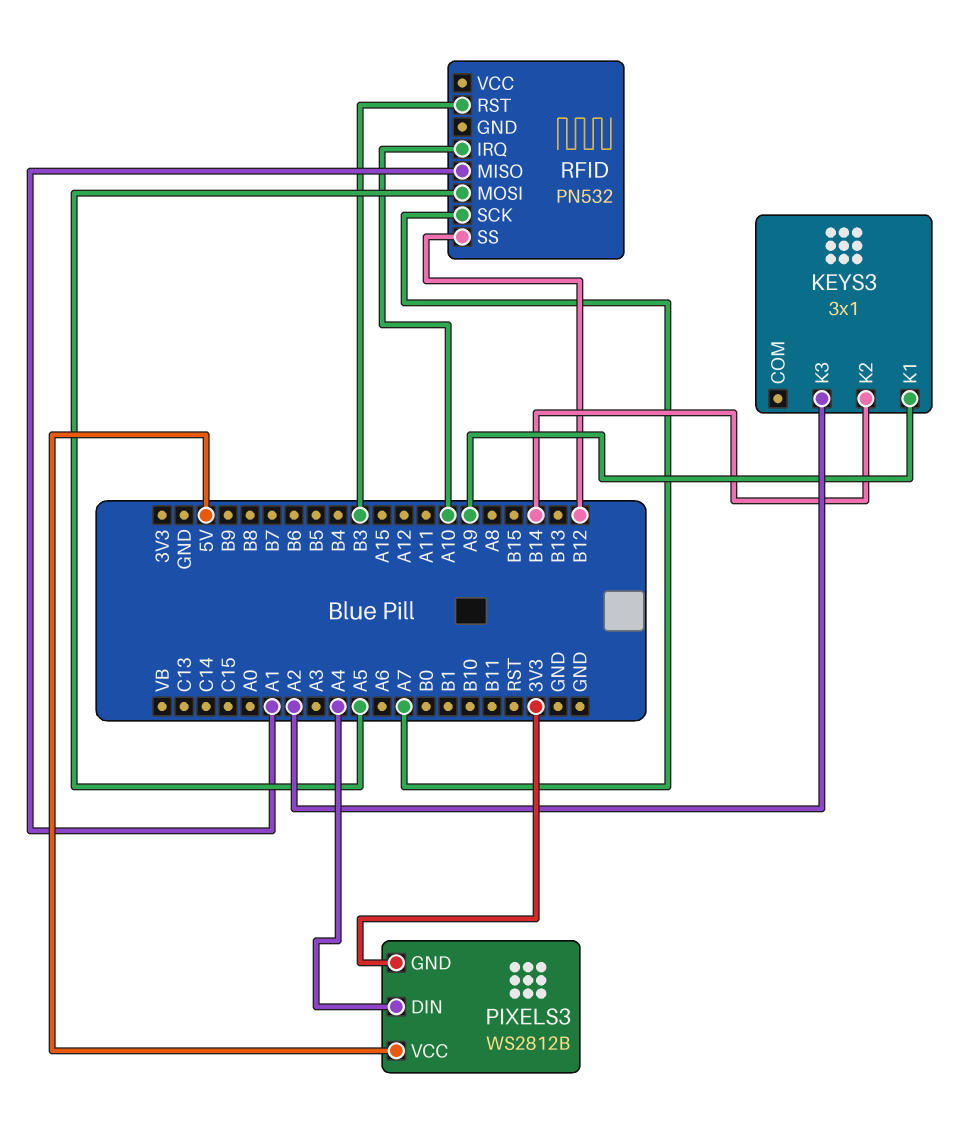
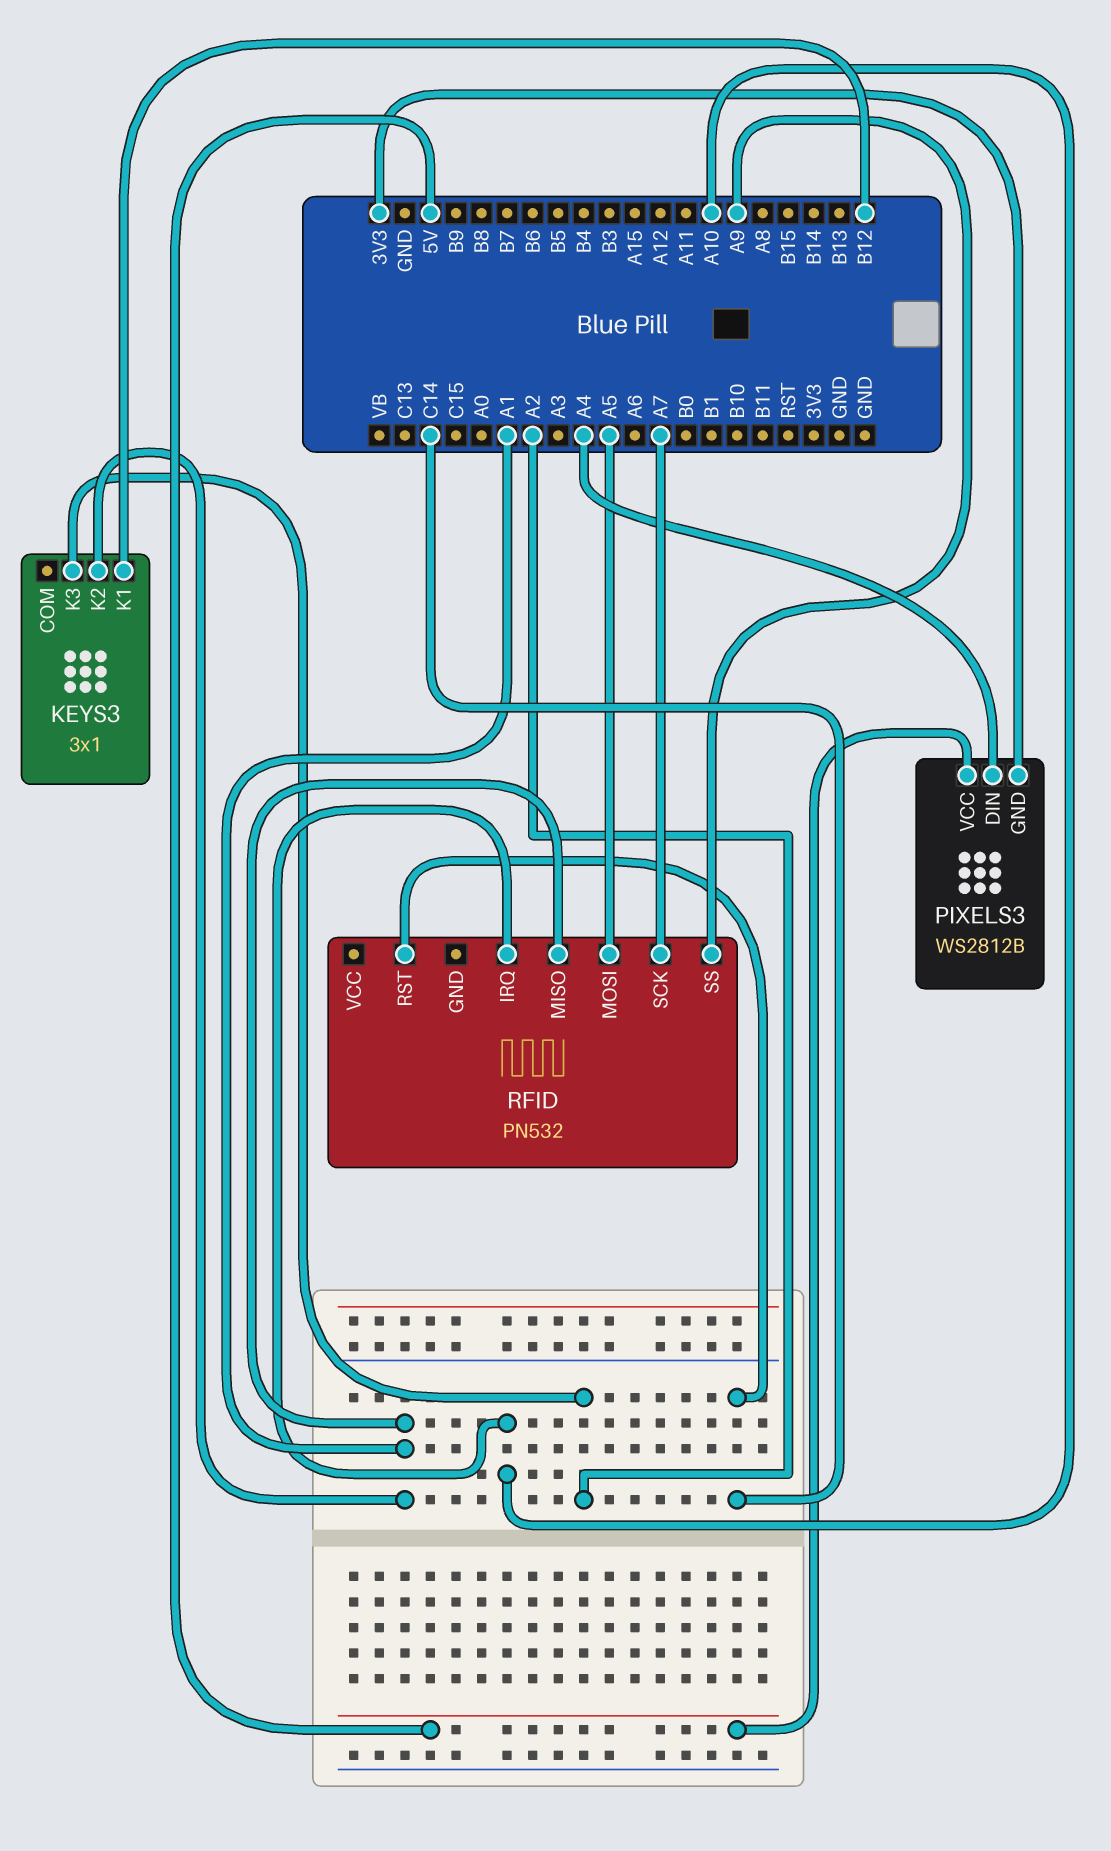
KEYS3 pin K1: A9 -> B12
KEYS3 pin K2: B14 -> A1
RFID pin RST: B3 -> C14
RFID pin SS: B12 -> A9

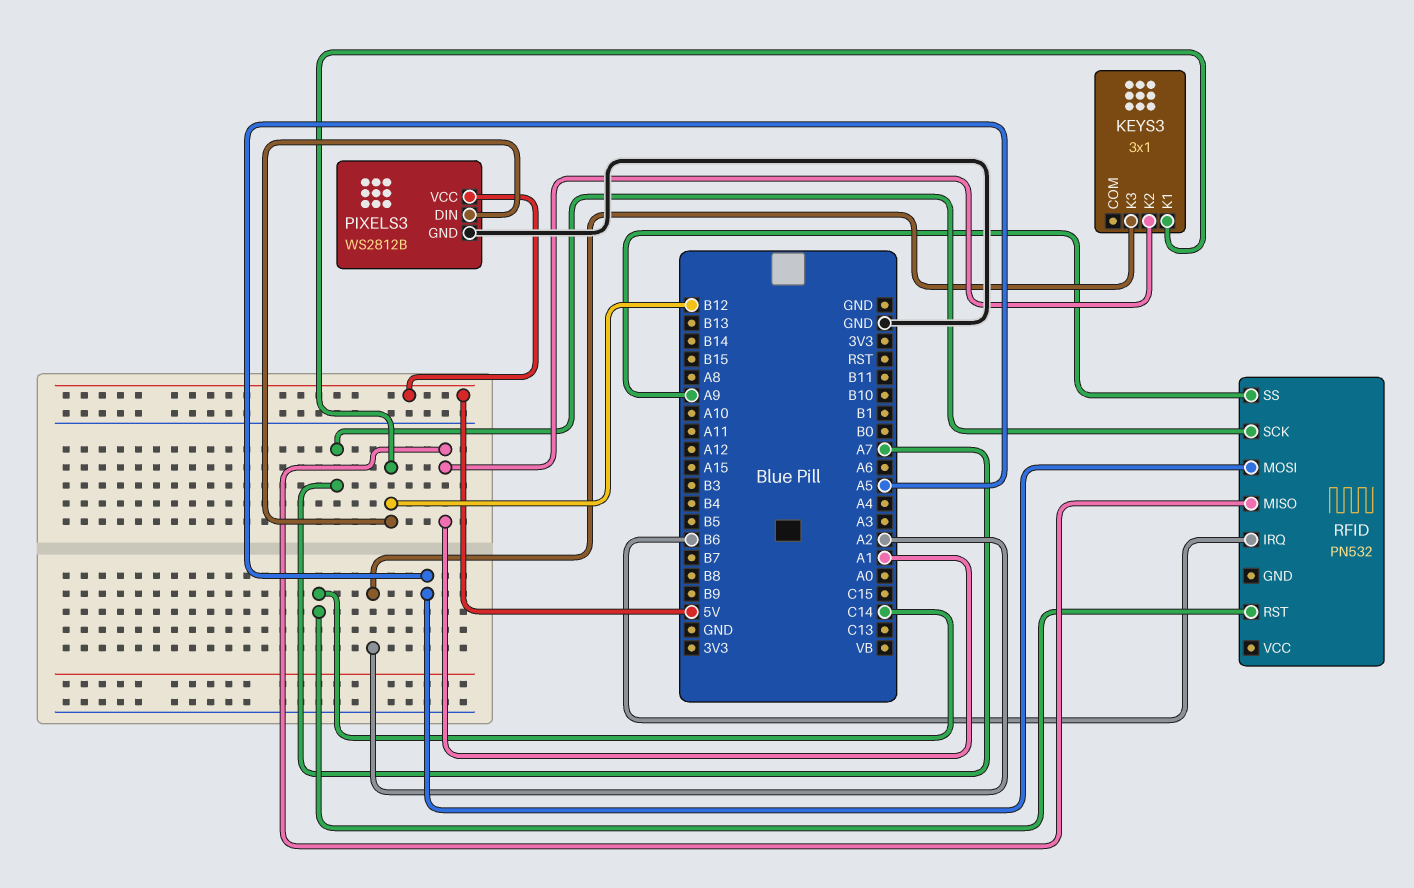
PIXELS3 pin DIN: A4 -> B12
PIXELS3 pin GND: 3V3 -> GND
RFID pin IRQ: A10 -> B6

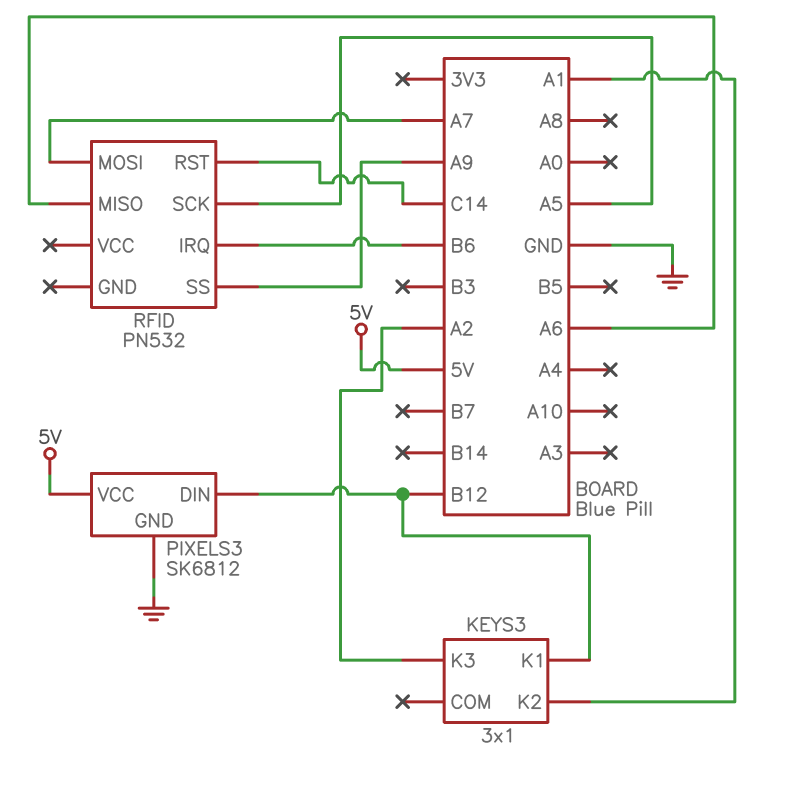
PIXELS3: WS2812B -> SK6812
RFID pin MISO: A1 -> A6
RFID pin MOSI: A5 -> A7
RFID pin SCK: A7 -> A5

